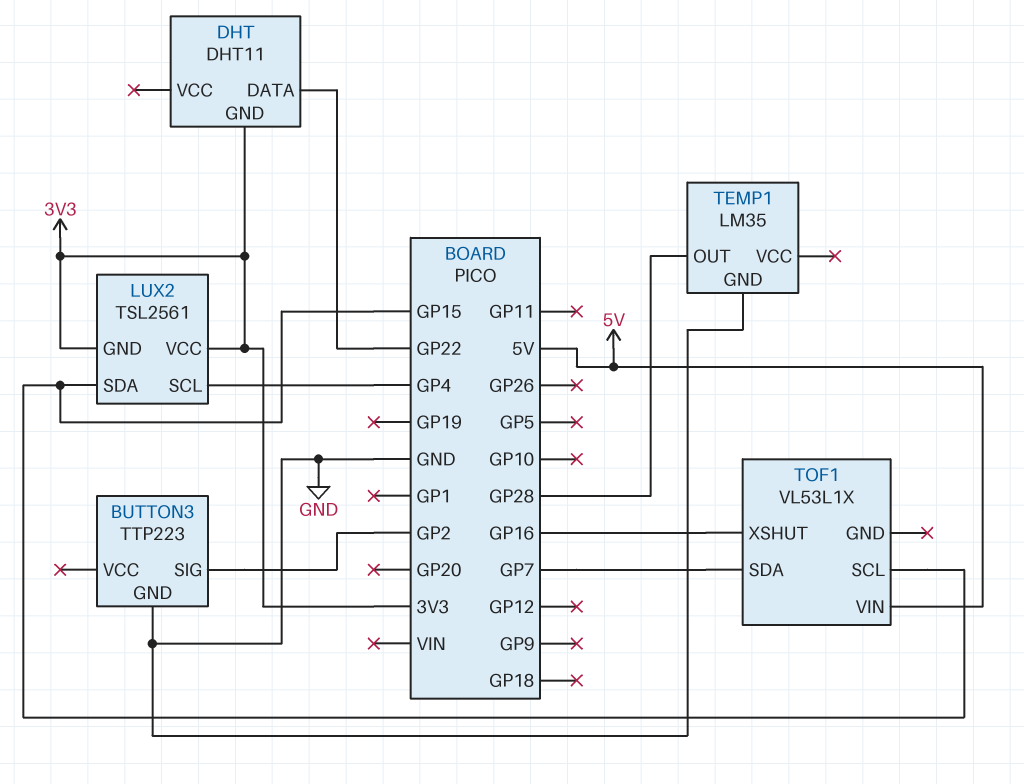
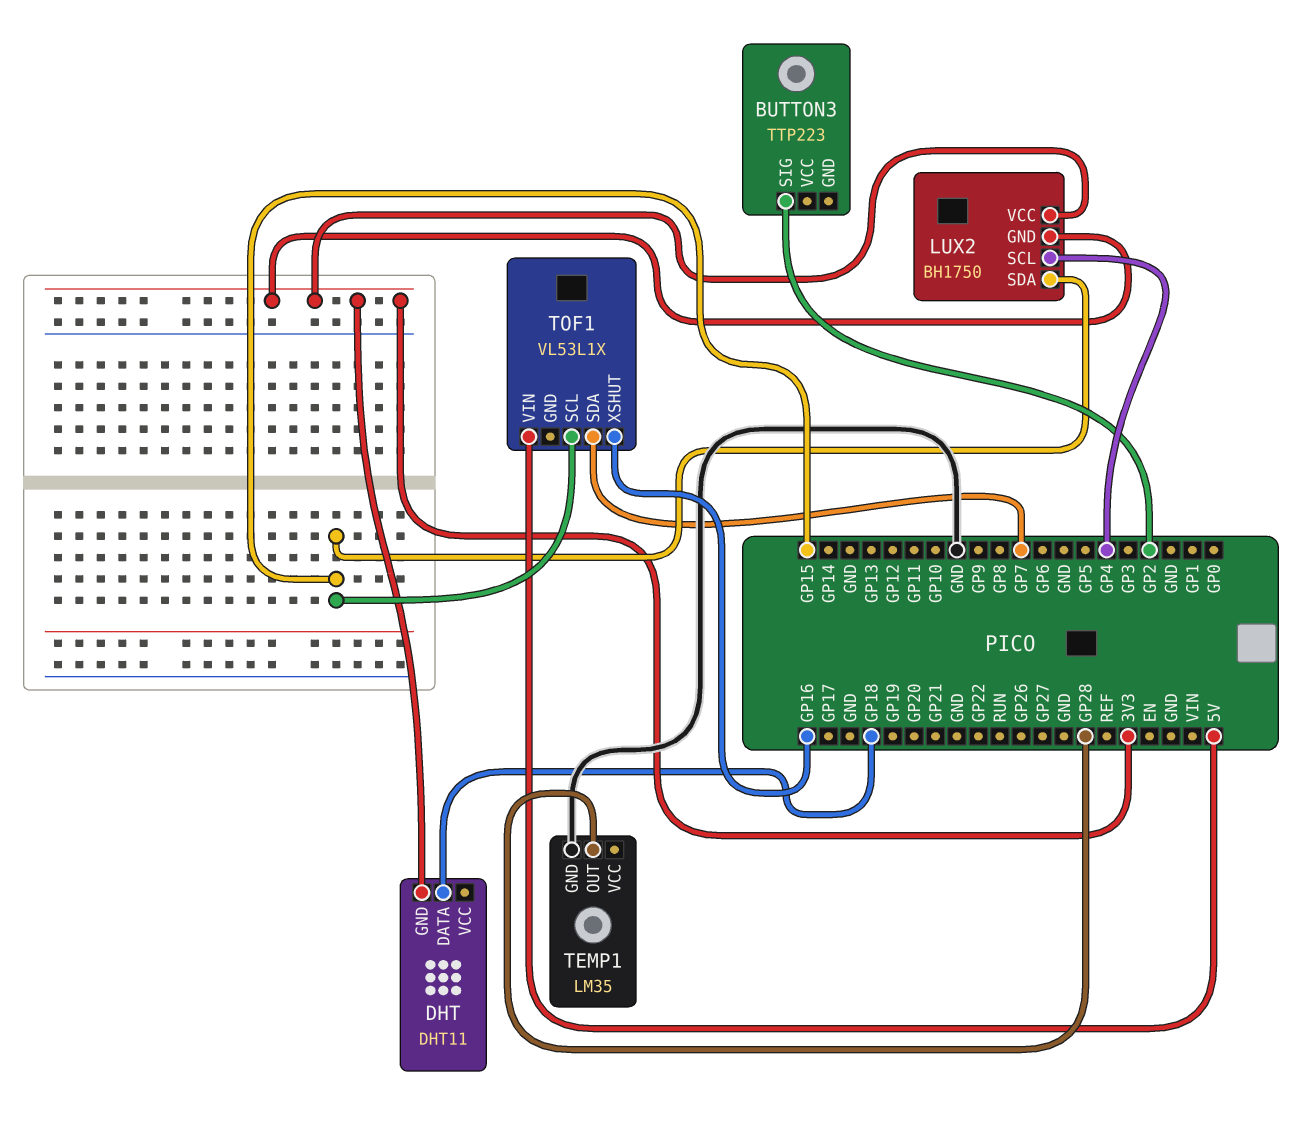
BUTTON3 pin GND: GND -> none
DHT pin DATA: GP22 -> GP18
LUX2: TSL2561 -> BH1750

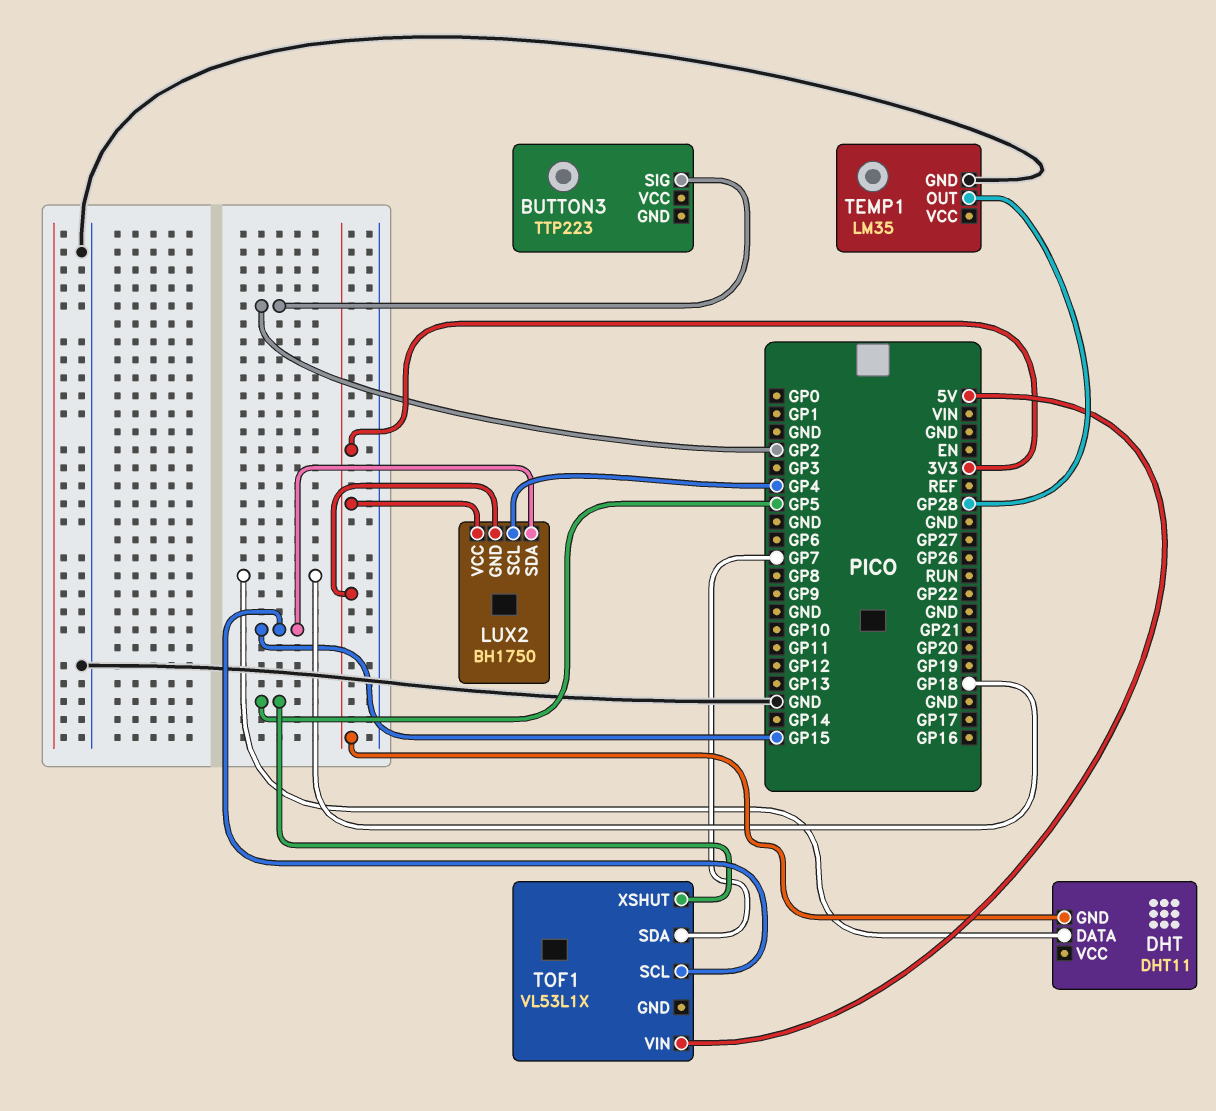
TOF1 pin XSHUT: GP16 -> GP5

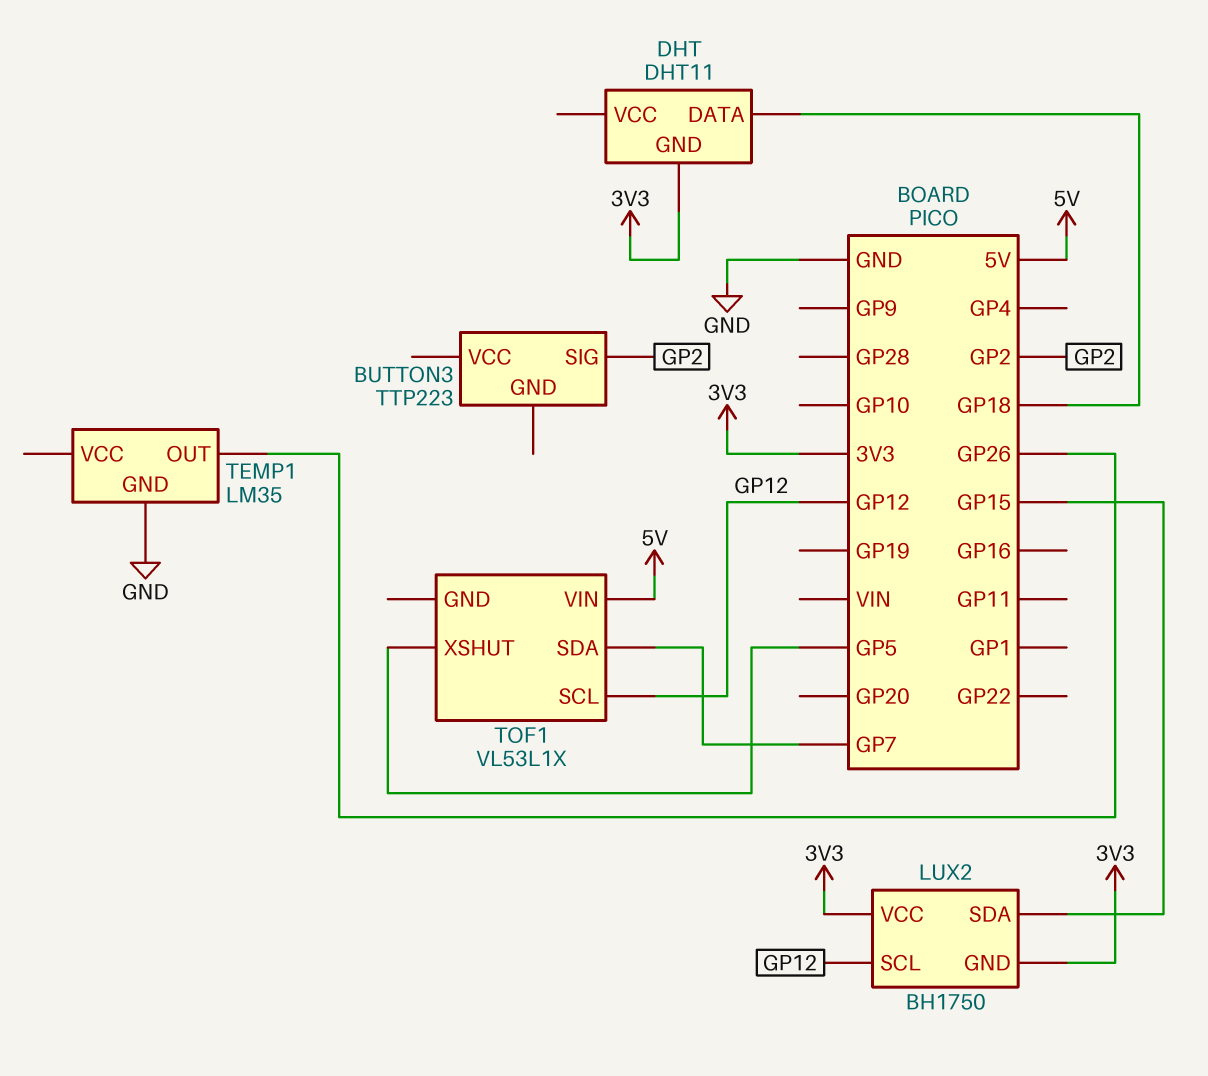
LUX2 pin SCL: GP4 -> GP12
TEMP1 pin OUT: GP28 -> GP26
TOF1 pin SCL: GP15 -> GP12

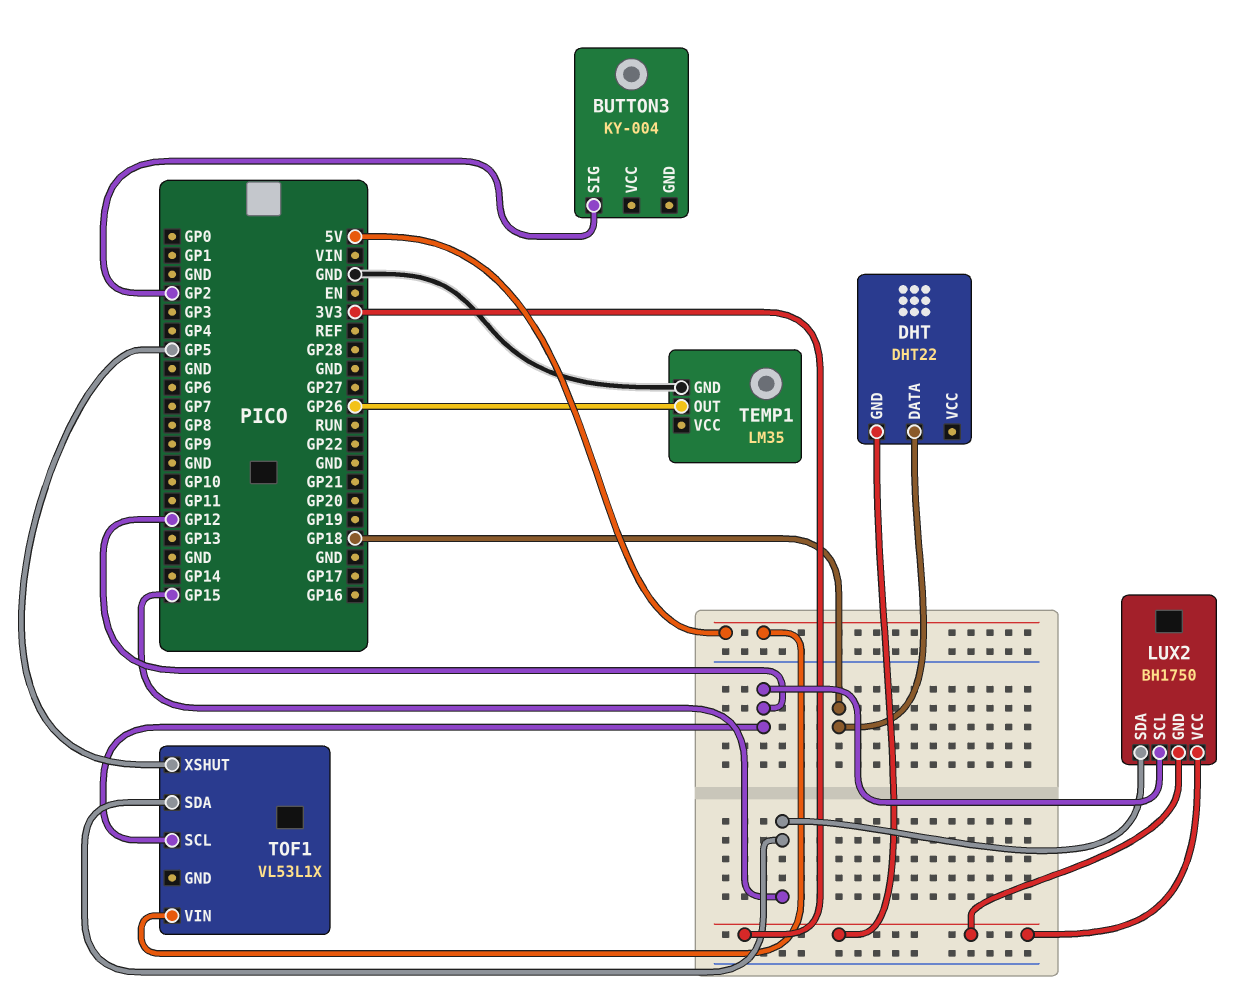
BUTTON3: TTP223 -> KY-004
DHT: DHT11 -> DHT22
TOF1 pin SDA: GP7 -> GP15

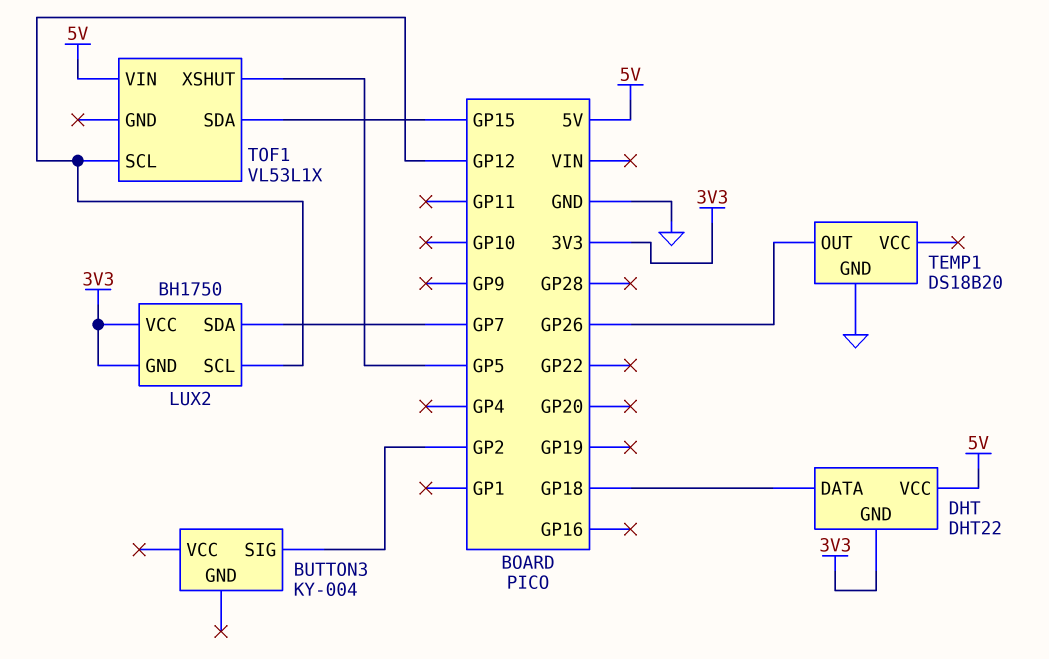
DHT pin VCC: none -> 5V
LUX2 pin SDA: GP15 -> GP7
TEMP1: LM35 -> DS18B20

